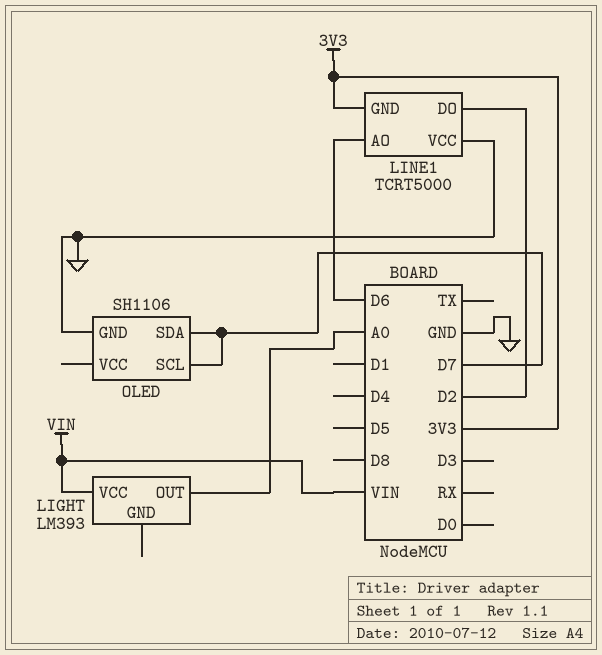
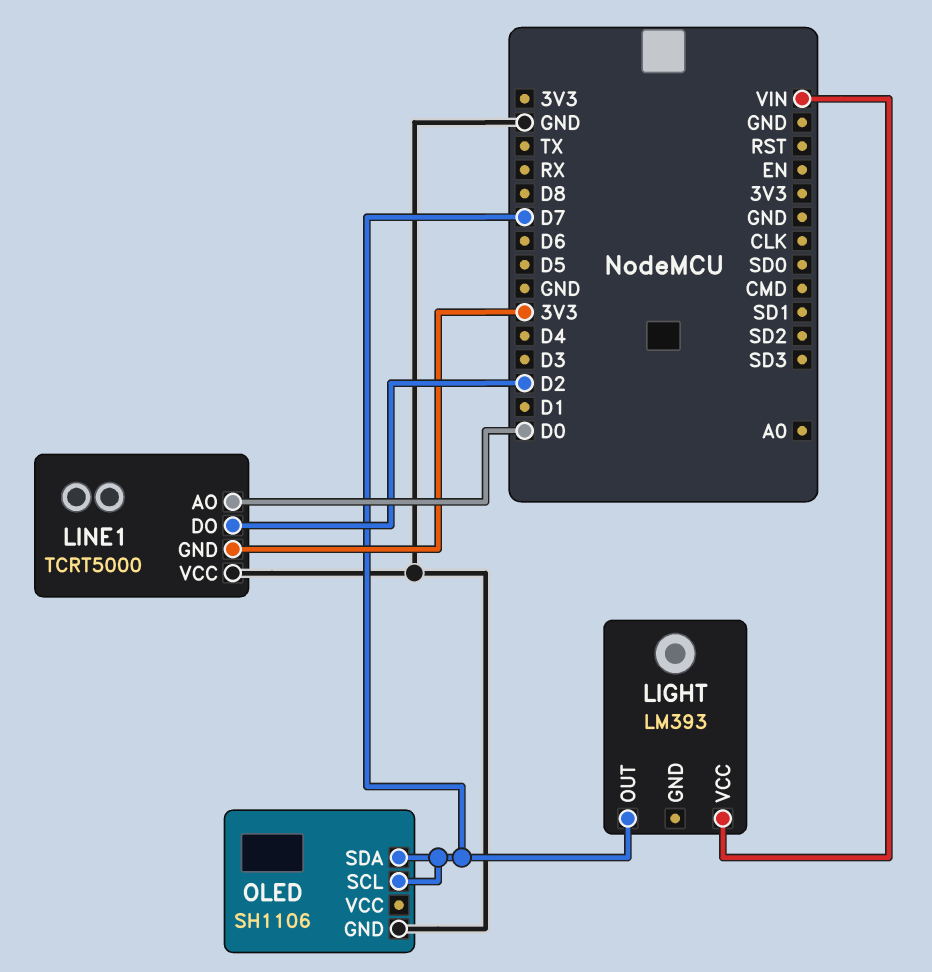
LIGHT pin OUT: A0 -> D7
LINE1 pin AO: D6 -> D0

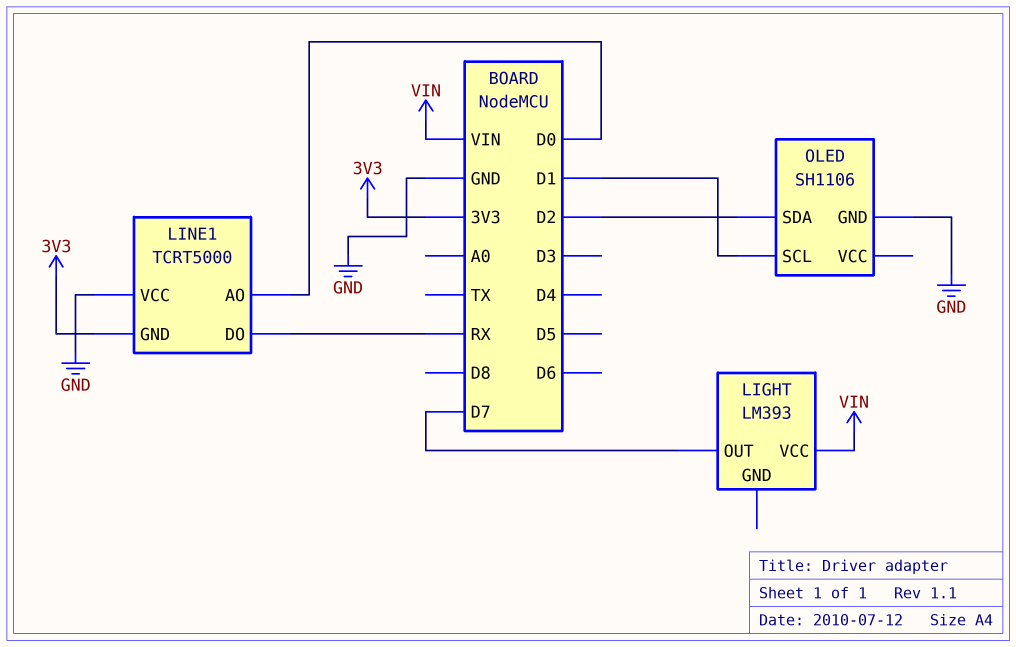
LINE1 pin DO: D2 -> RX
OLED pin SCL: D7 -> D1
OLED pin SDA: D7 -> D2

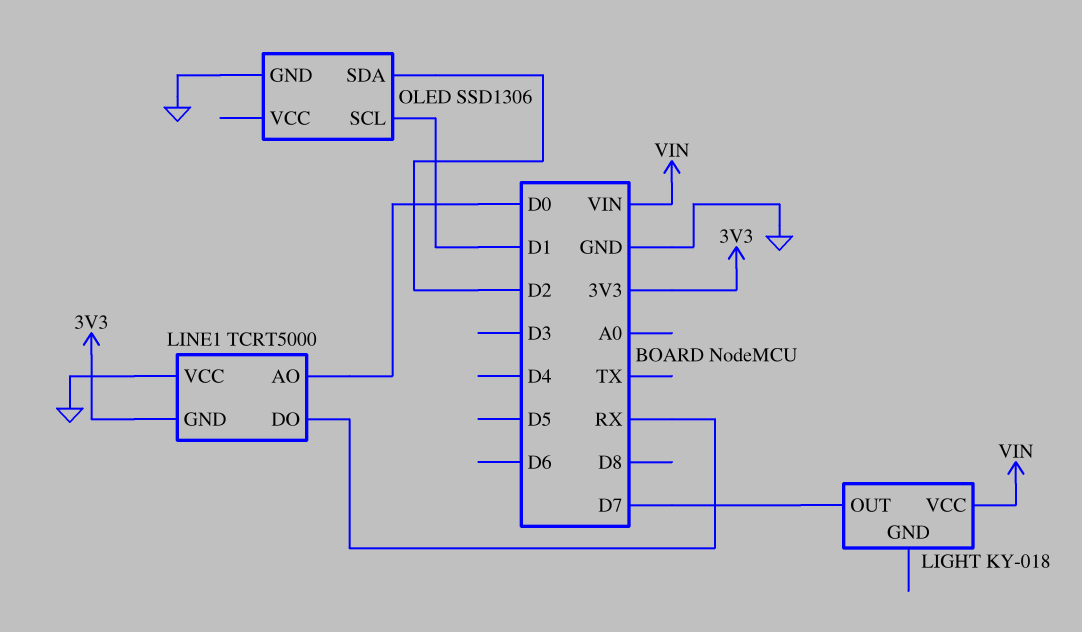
LIGHT: LM393 -> KY-018
OLED: SH1106 -> SSD1306

